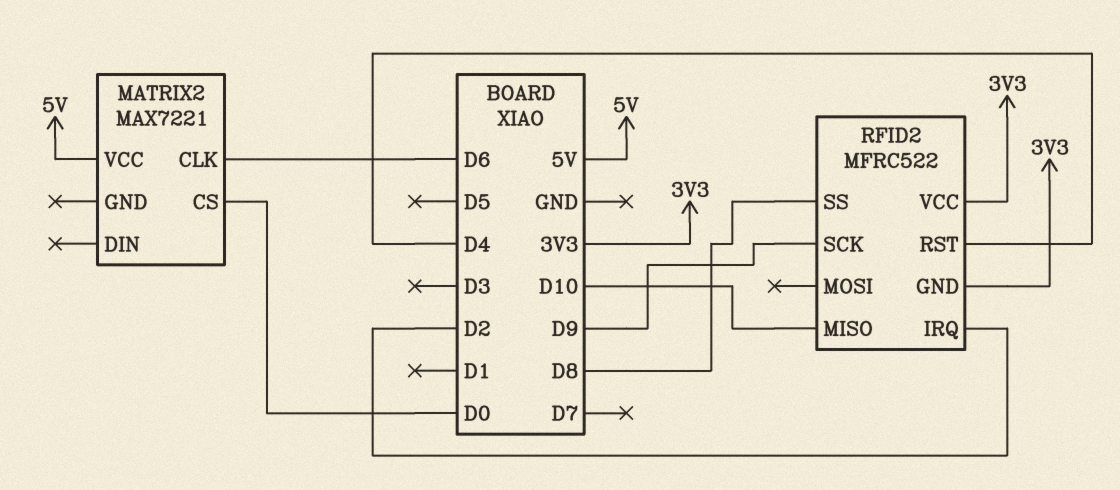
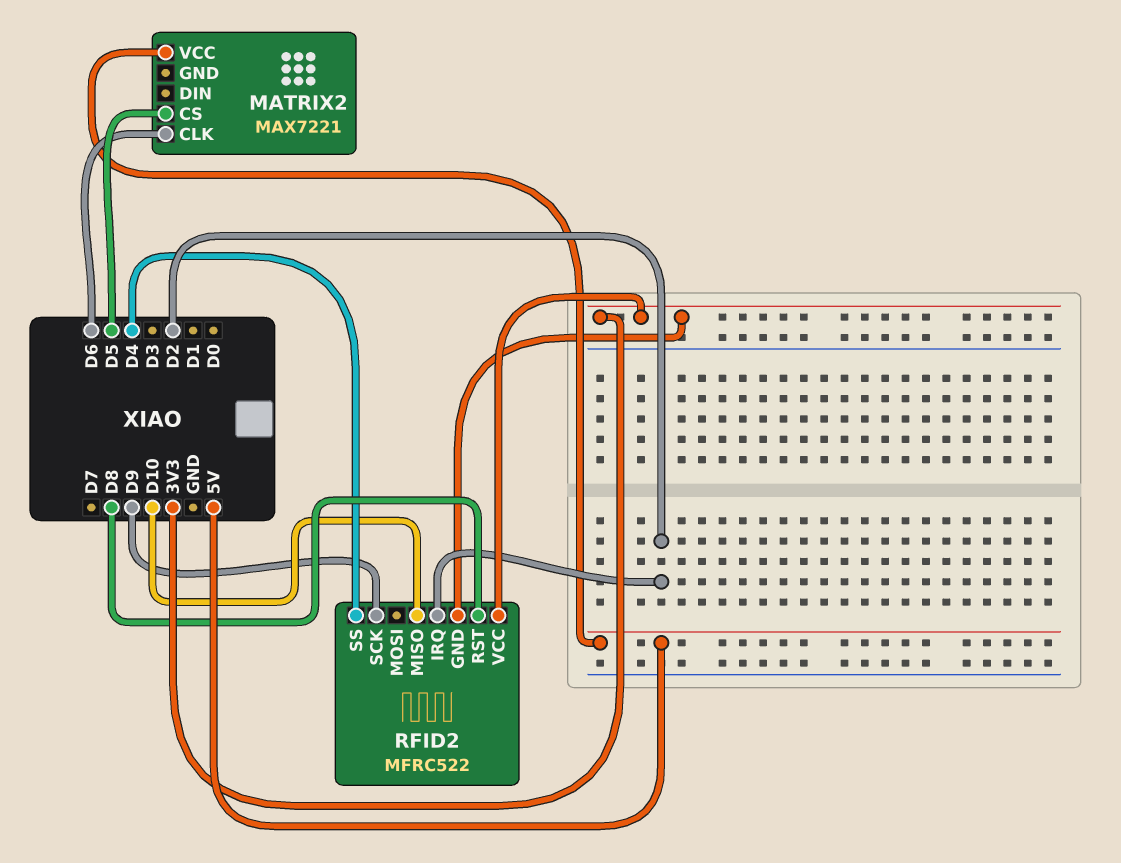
MATRIX2 pin CS: D0 -> D5
RFID2 pin RST: D4 -> D8
RFID2 pin SS: D8 -> D4

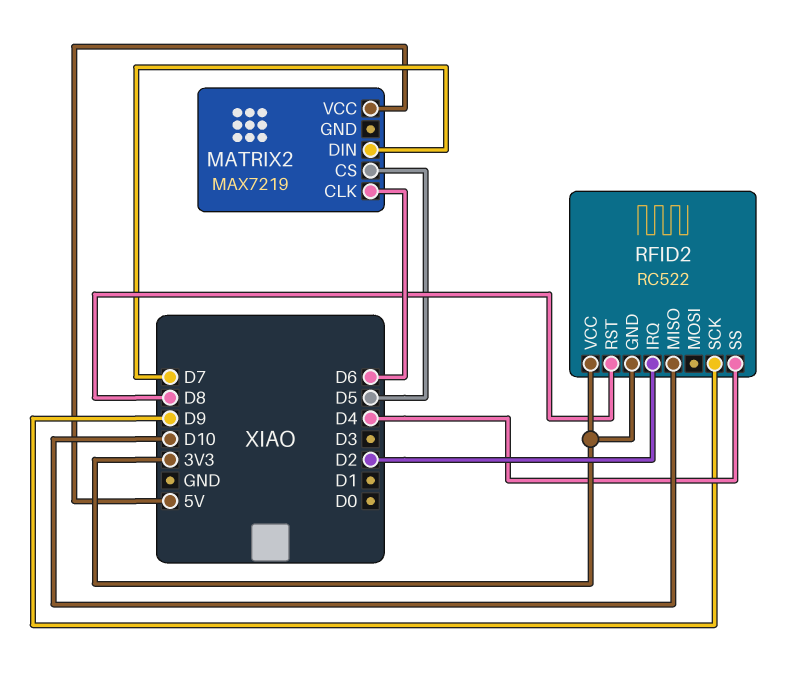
MATRIX2: MAX7221 -> MAX7219
MATRIX2 pin DIN: none -> D7
RFID2: MFRC522 -> RC522

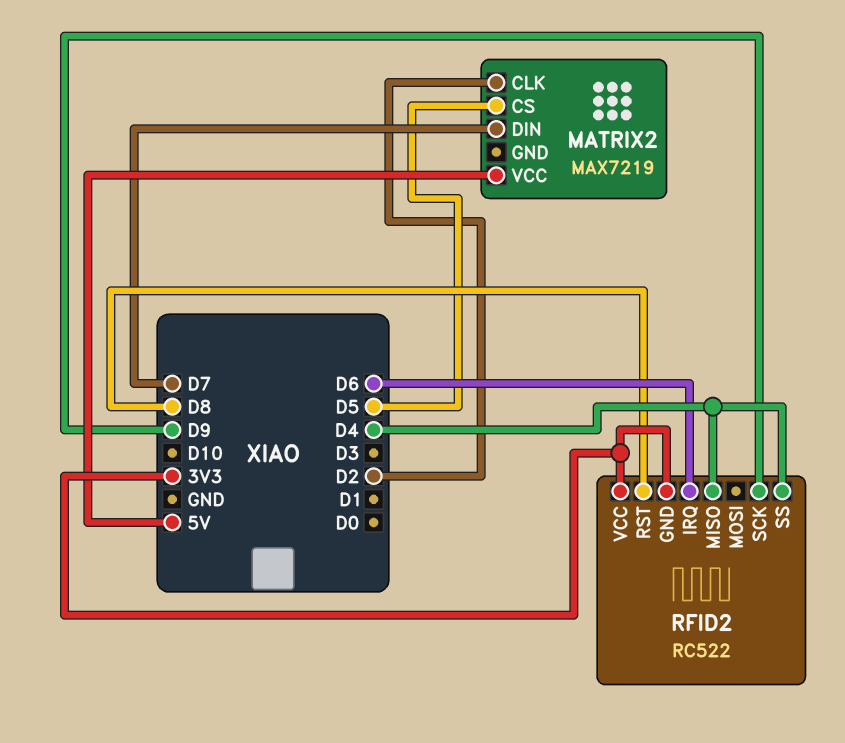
MATRIX2 pin CLK: D6 -> D2
RFID2 pin IRQ: D2 -> D6
RFID2 pin MISO: D10 -> D4

